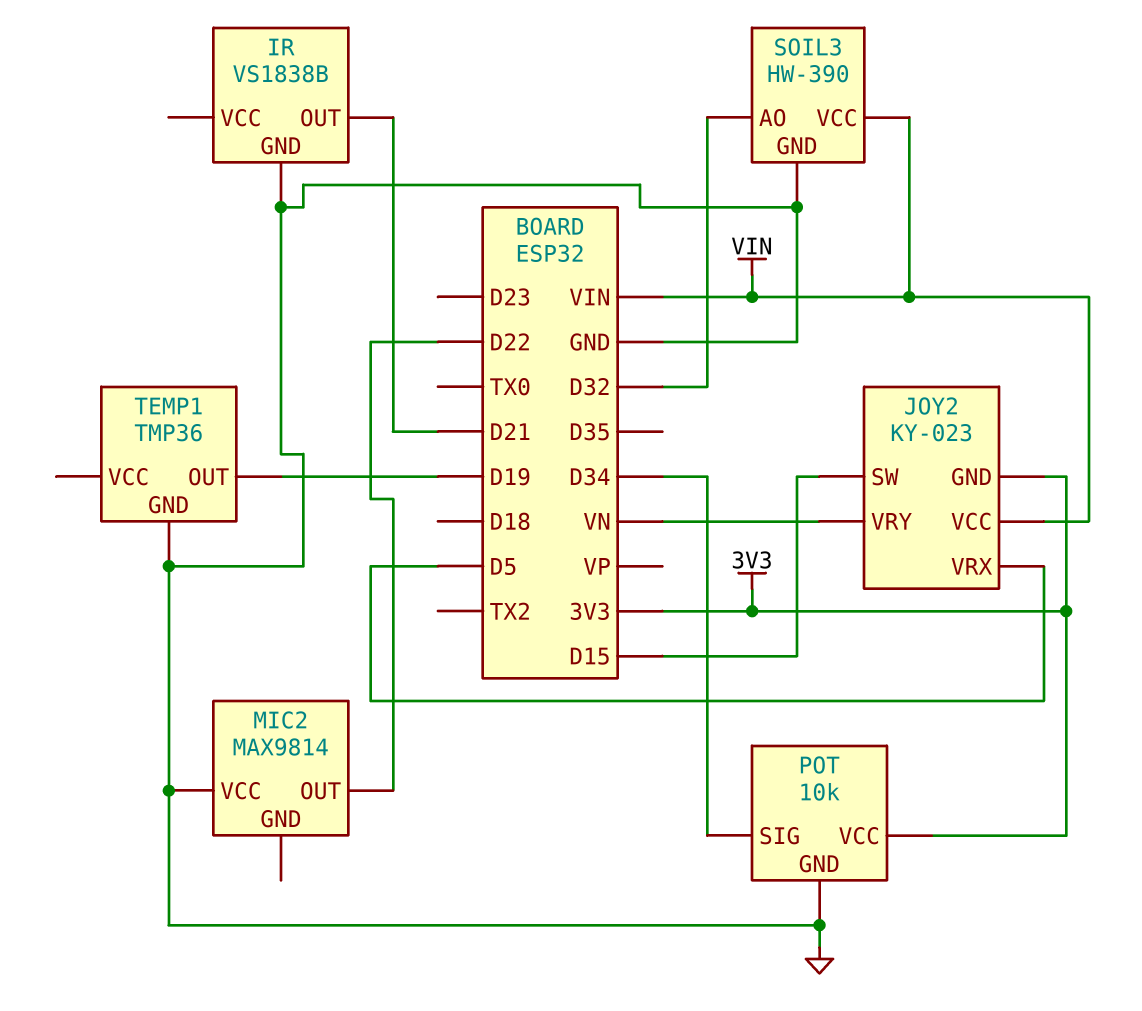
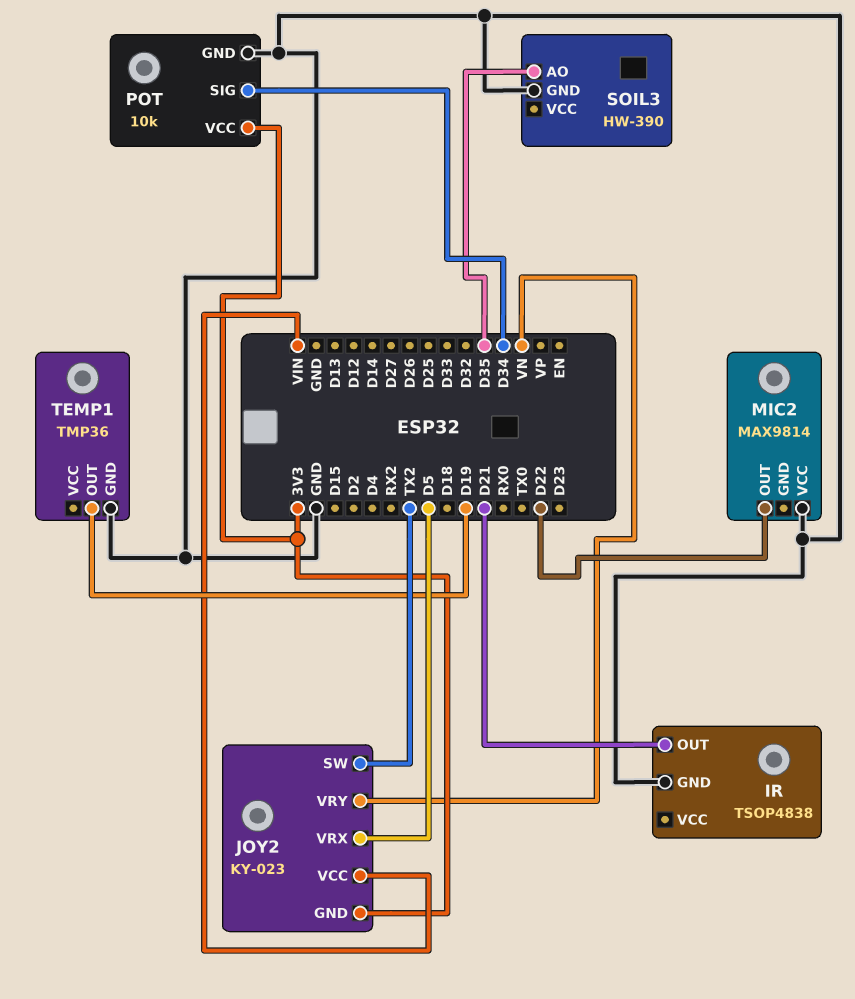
IR: VS1838B -> TSOP4838
JOY2 pin SW: D15 -> TX2
SOIL3 pin AO: D32 -> D35
SOIL3 pin VCC: VIN -> none

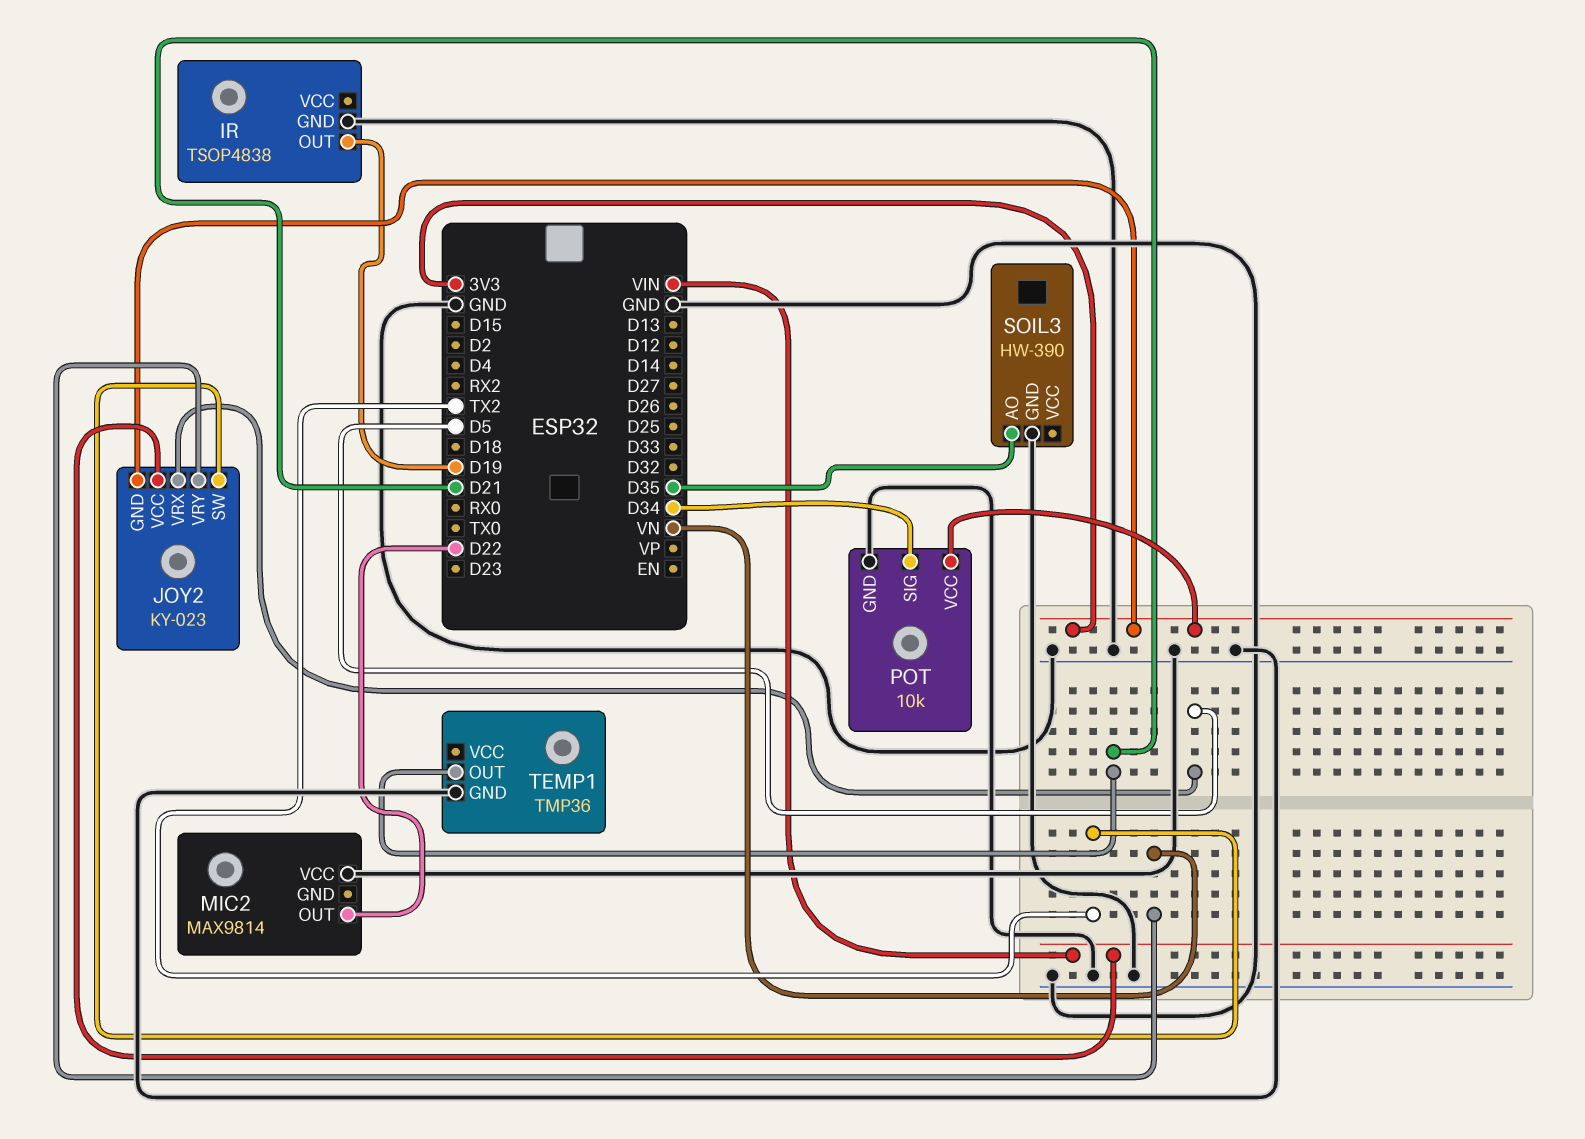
IR pin OUT: D21 -> D19
TEMP1 pin OUT: D19 -> D21

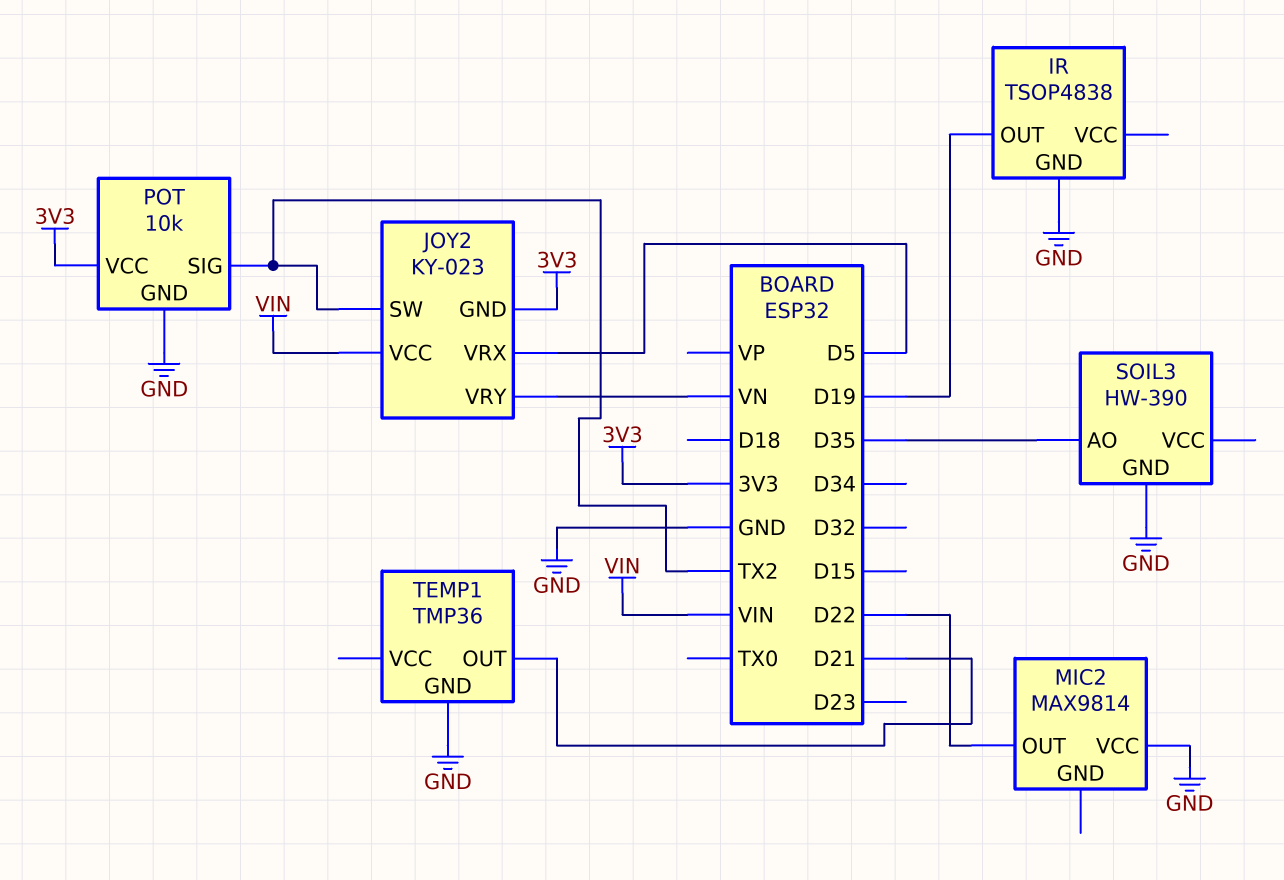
POT pin SIG: D34 -> TX2

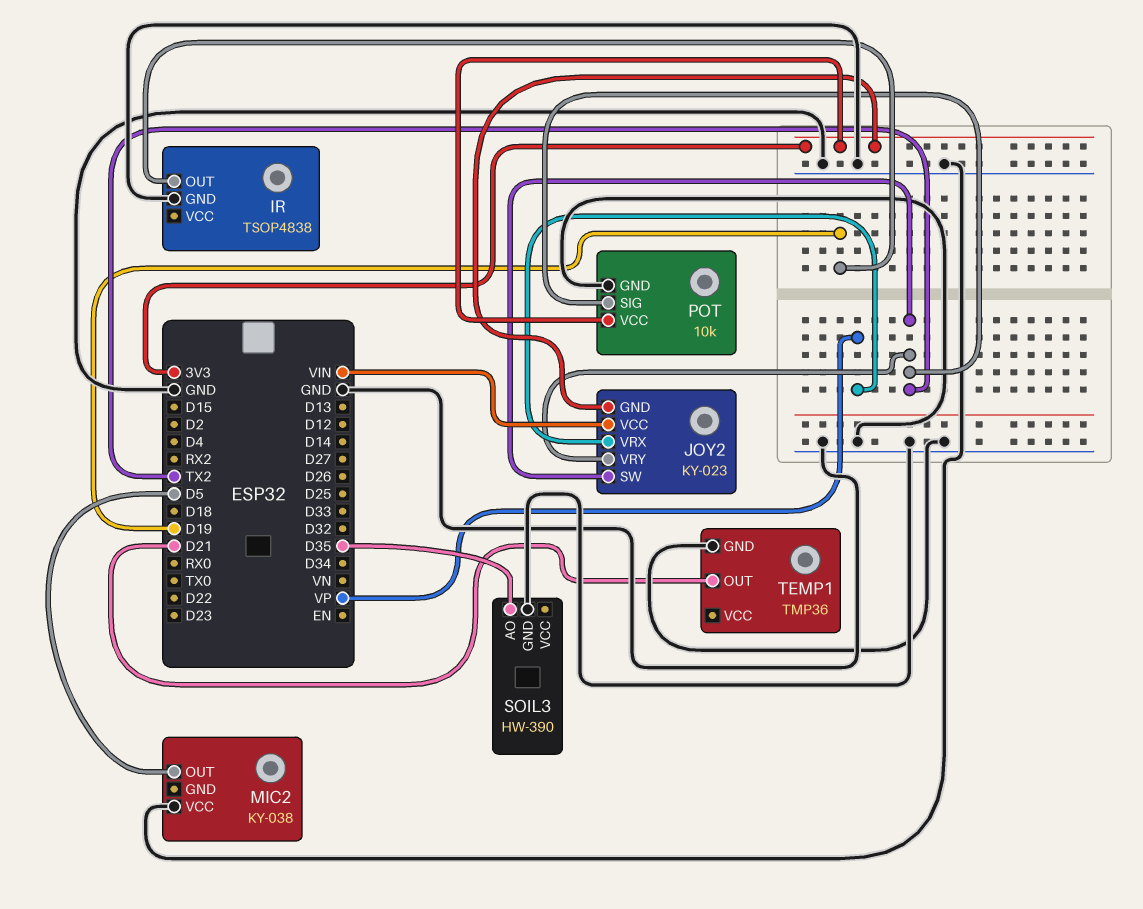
JOY2 pin VRX: D5 -> VP
JOY2 pin VRY: VN -> TX2
MIC2: MAX9814 -> KY-038
MIC2 pin OUT: D22 -> D5

